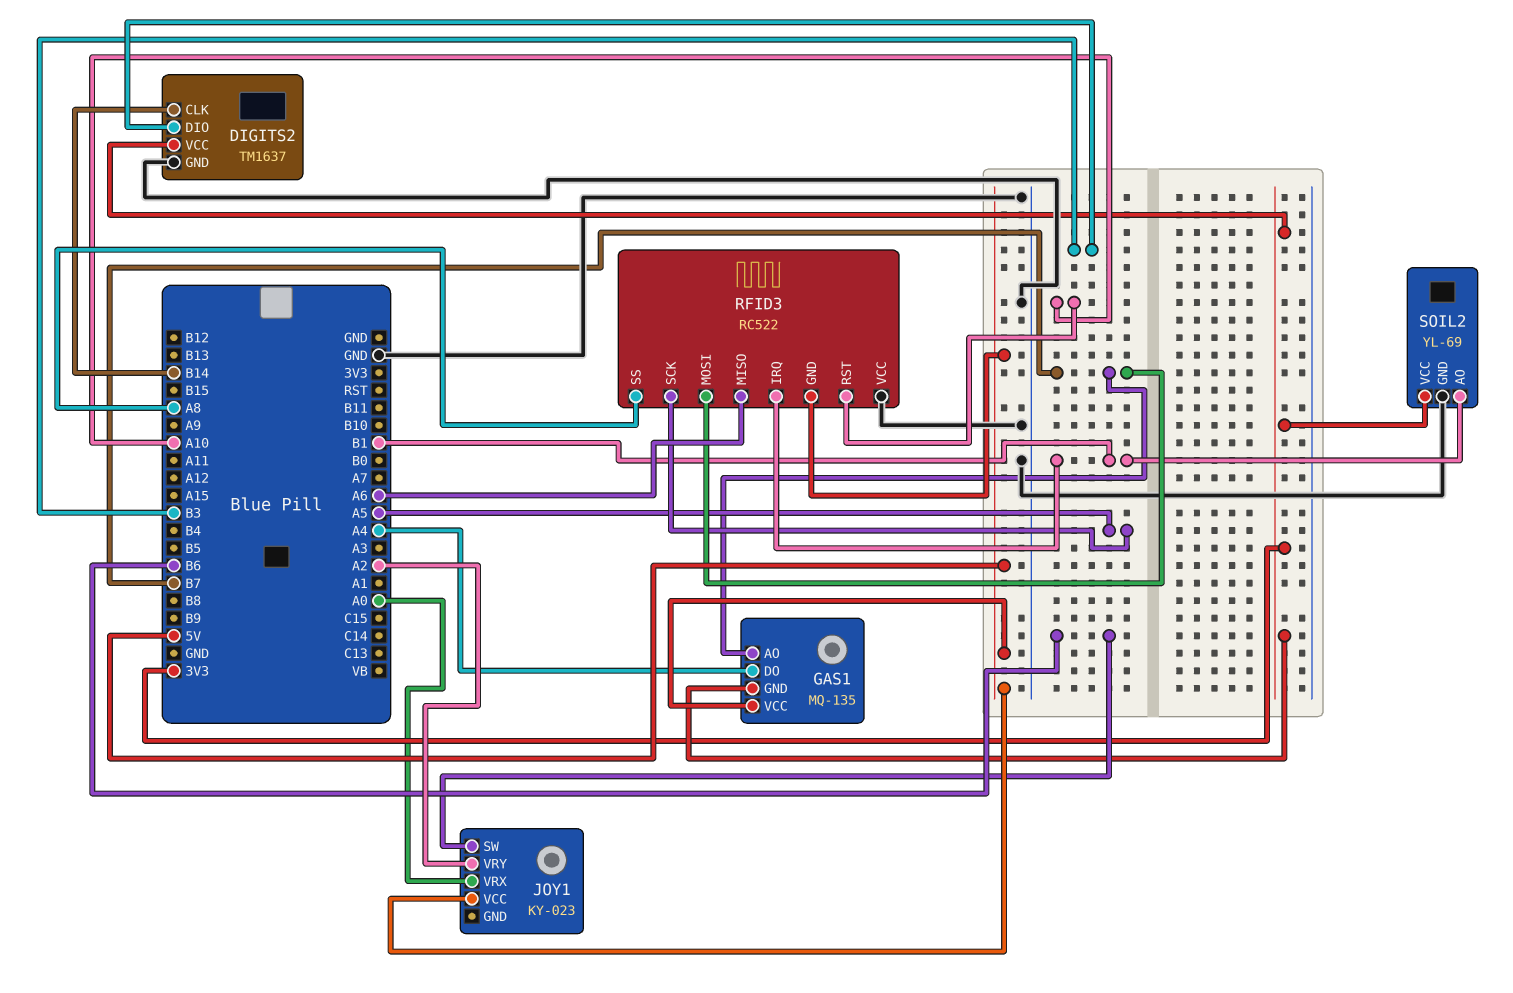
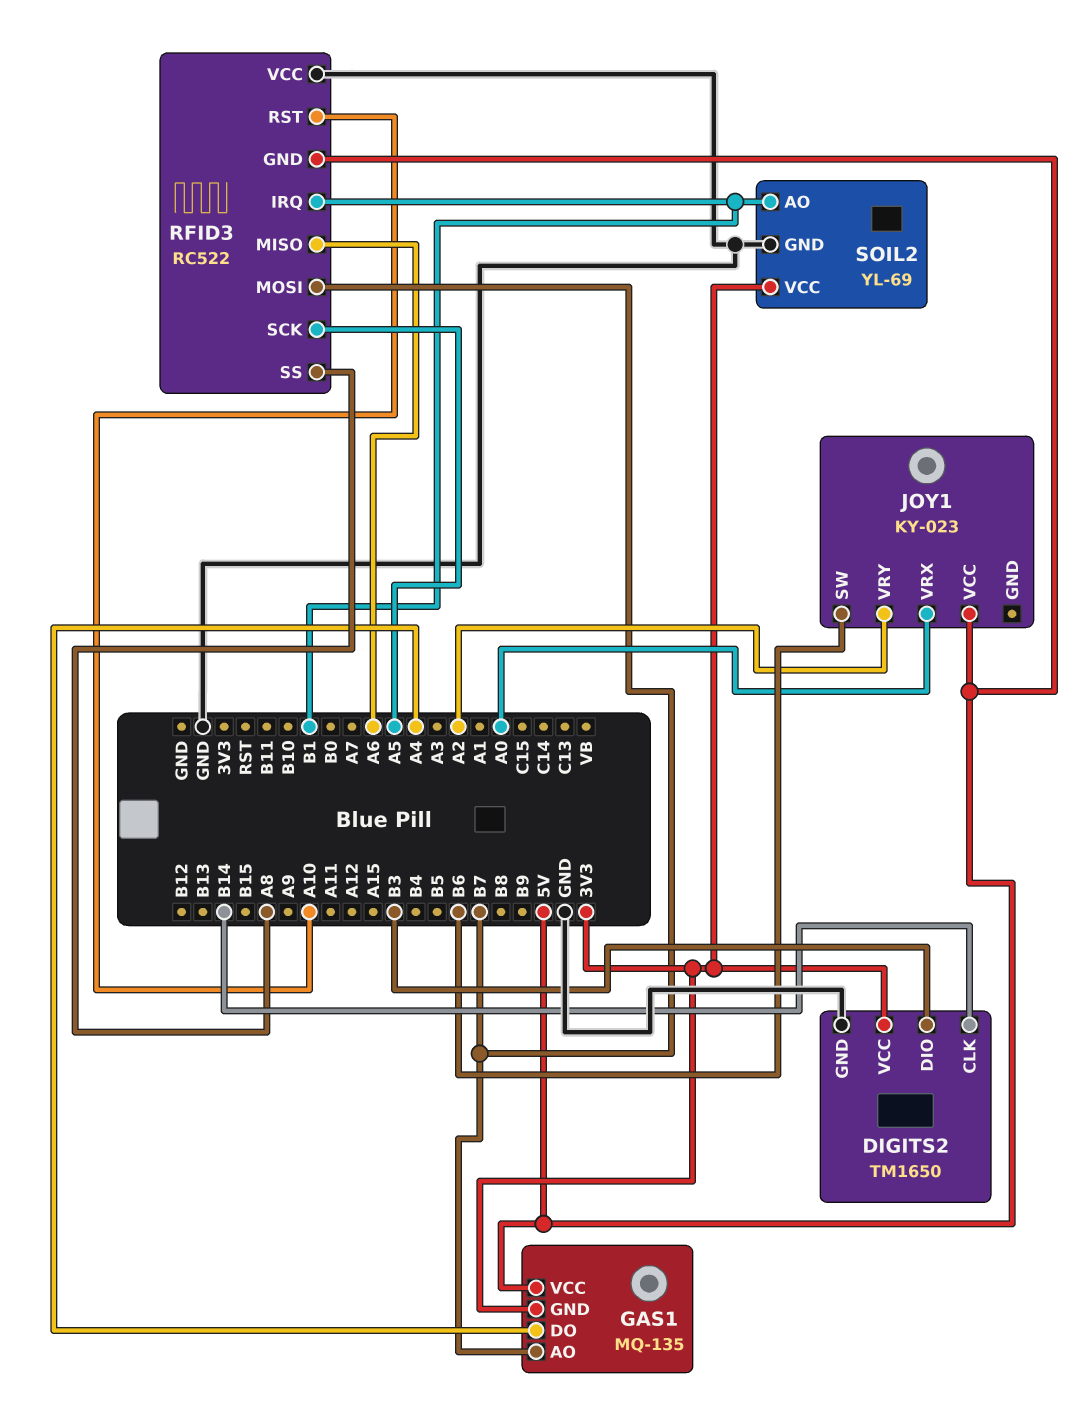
DIGITS2: TM1637 -> TM1650

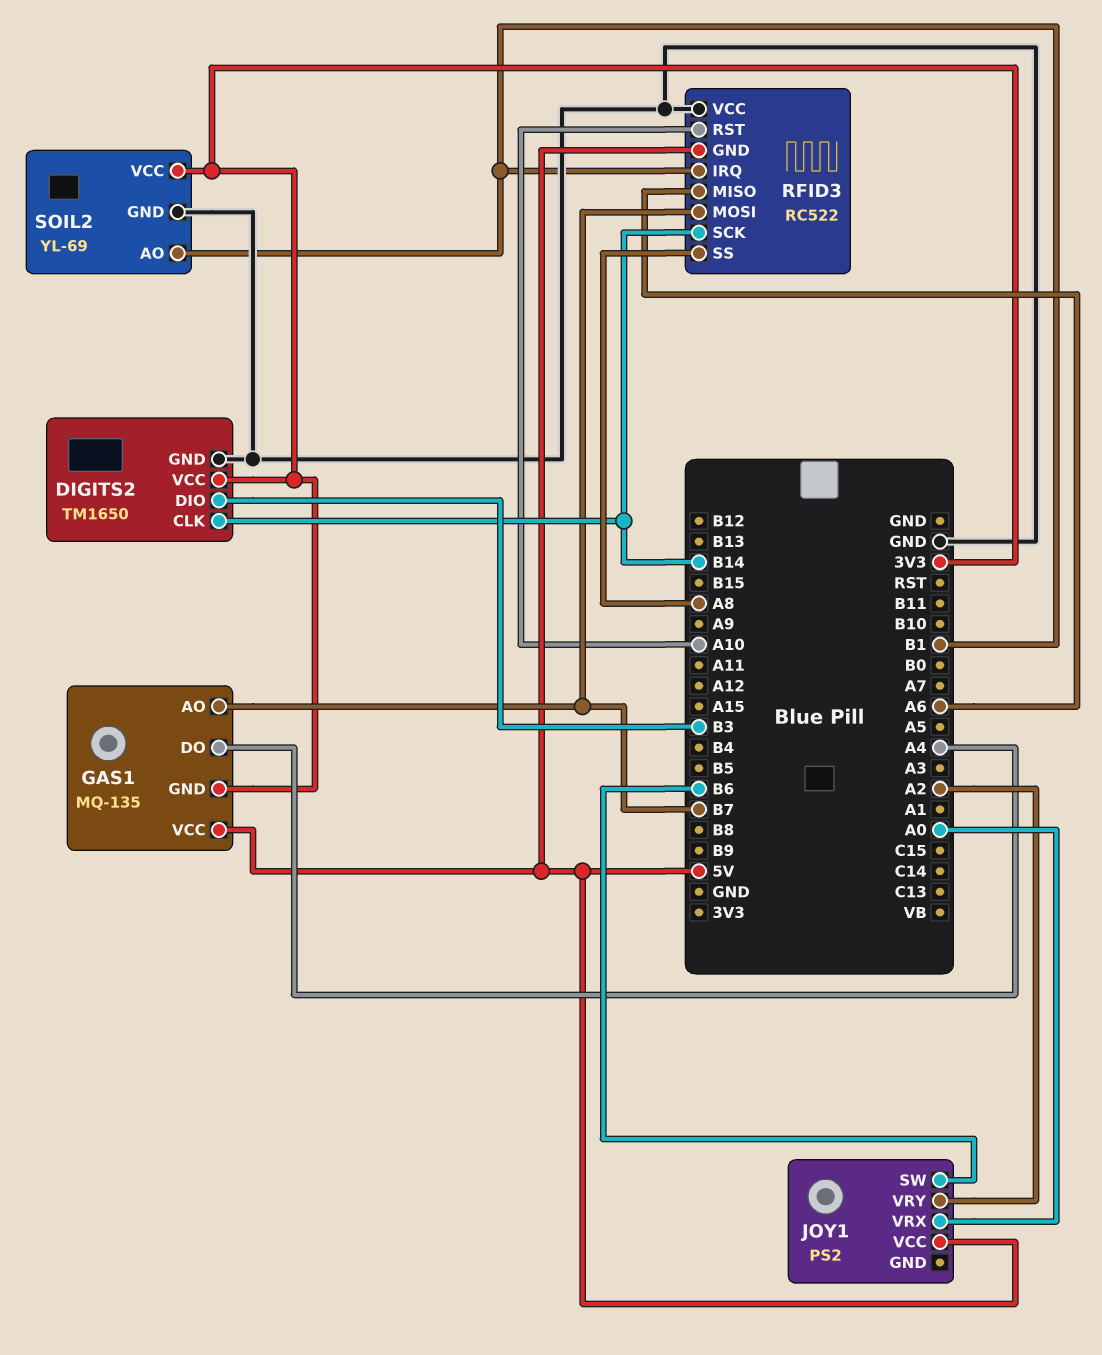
JOY1: KY-023 -> PS2
RFID3 pin SCK: A5 -> B14

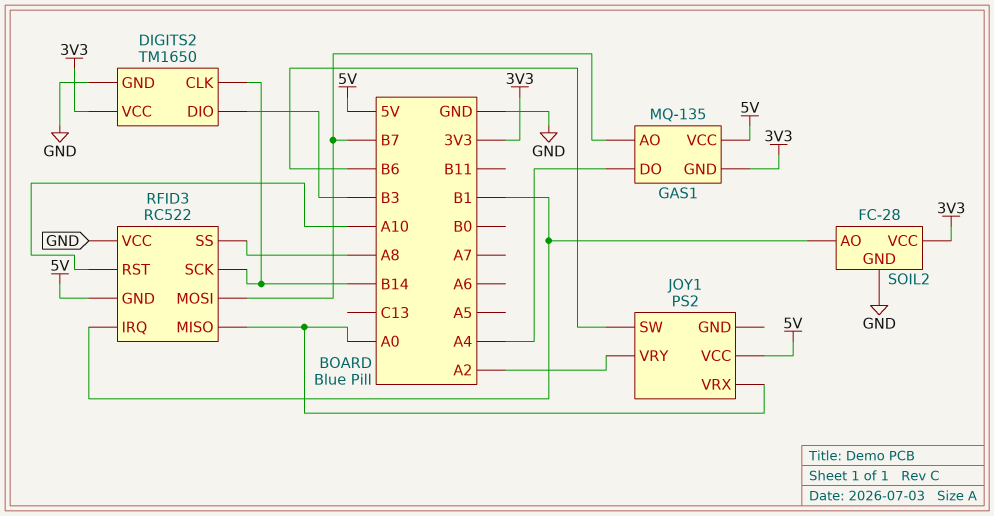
RFID3 pin MISO: A6 -> A0
SOIL2: YL-69 -> FC-28

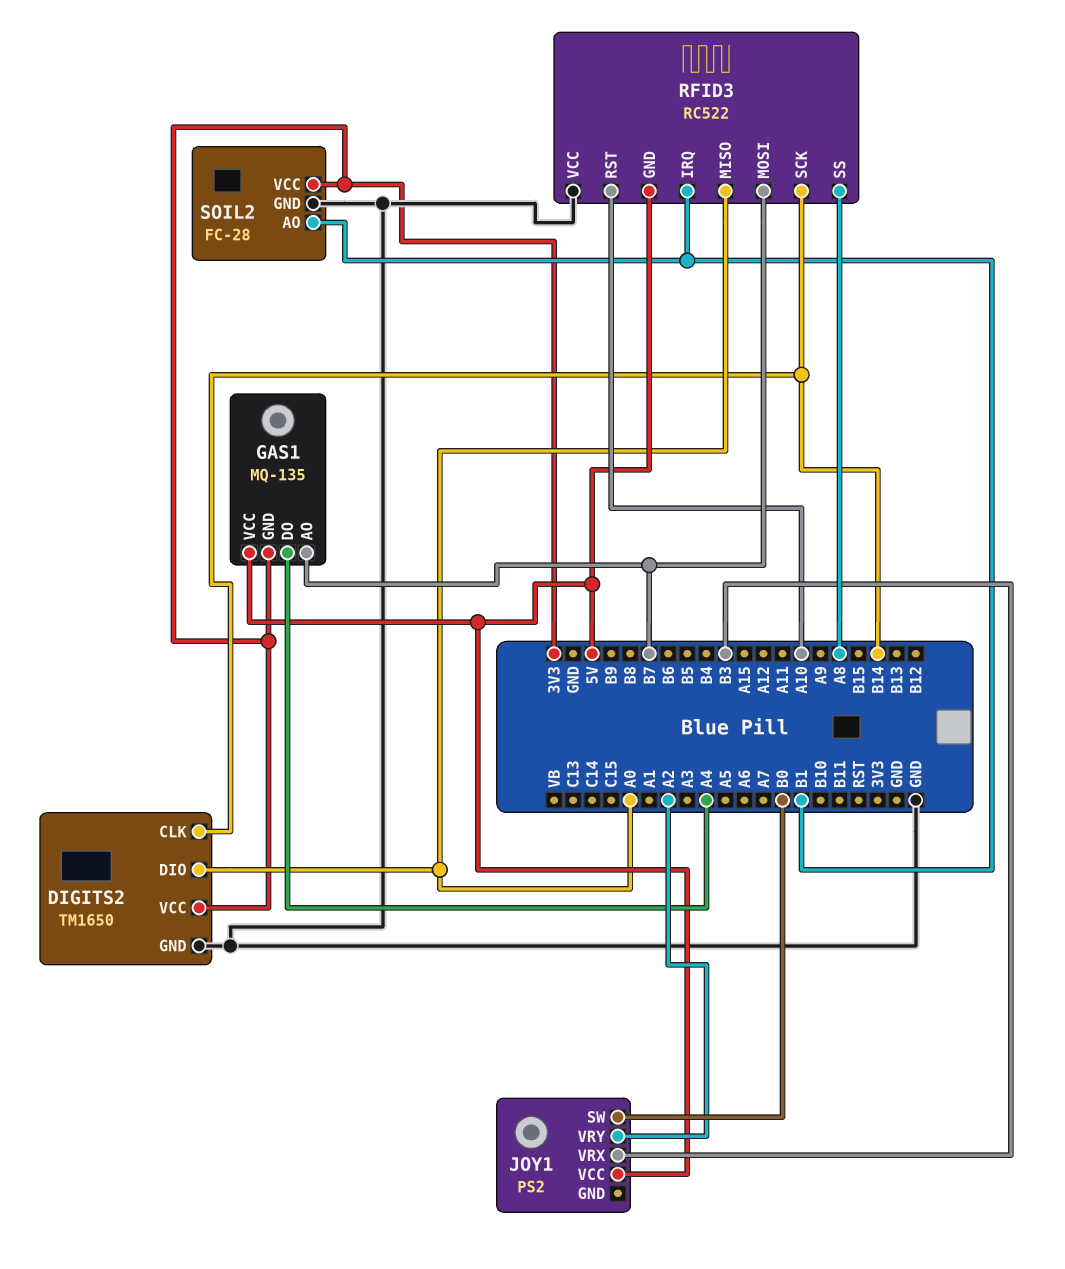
DIGITS2 pin DIO: B3 -> A0
JOY1 pin SW: B6 -> B0
JOY1 pin VRX: A0 -> B3

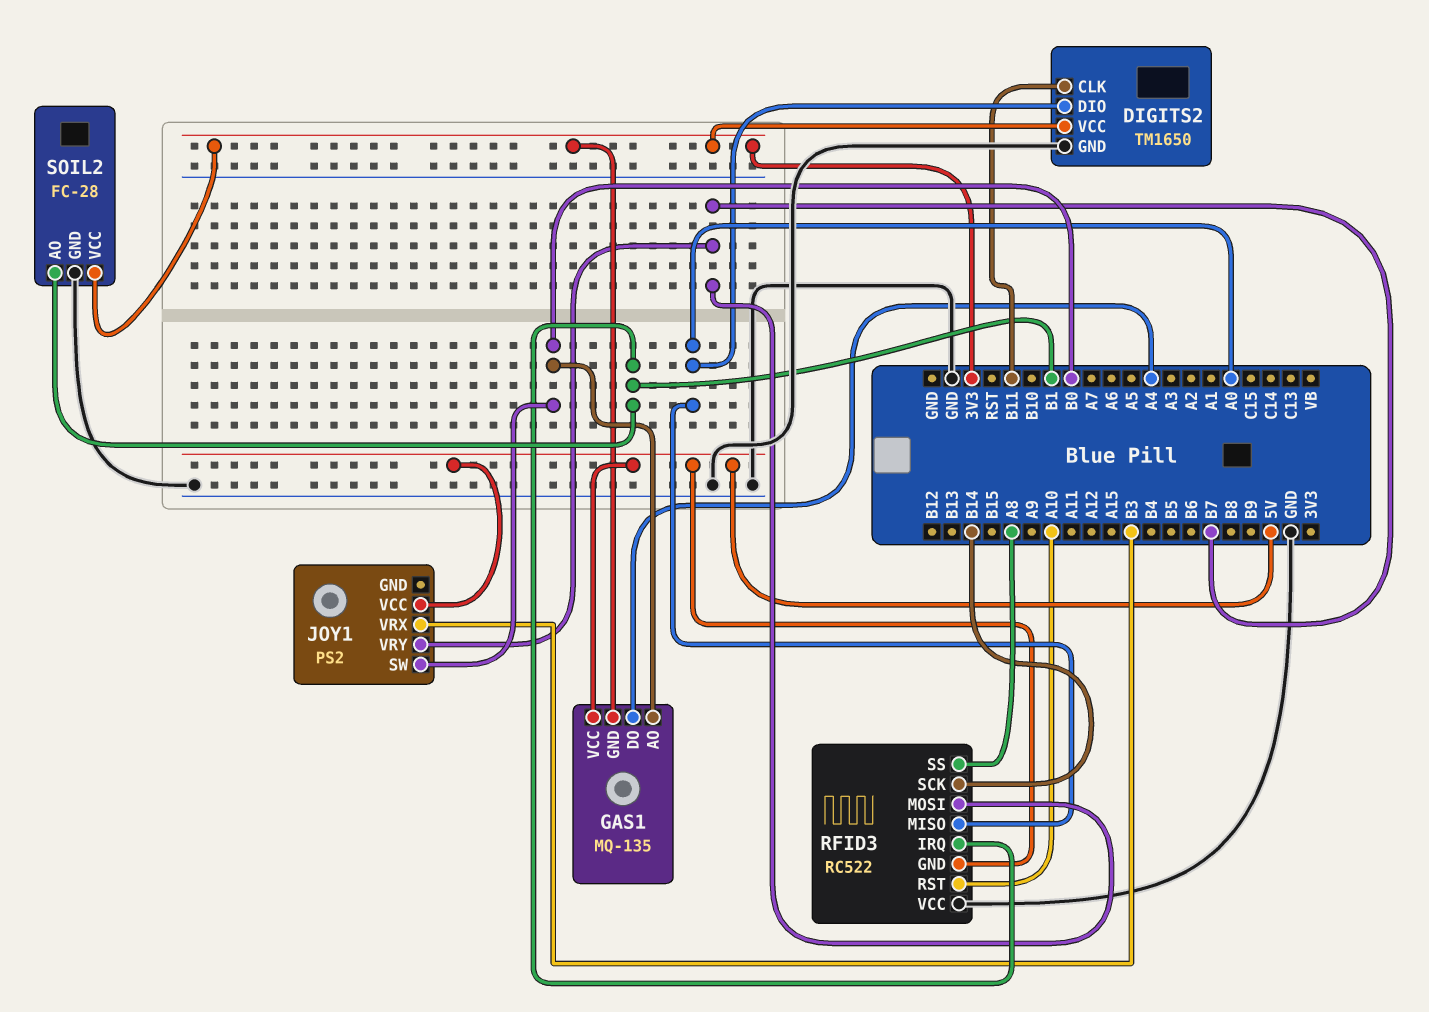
DIGITS2 pin CLK: B14 -> B11
GAS1 pin AO: B7 -> B0
JOY1 pin VRY: A2 -> B7

